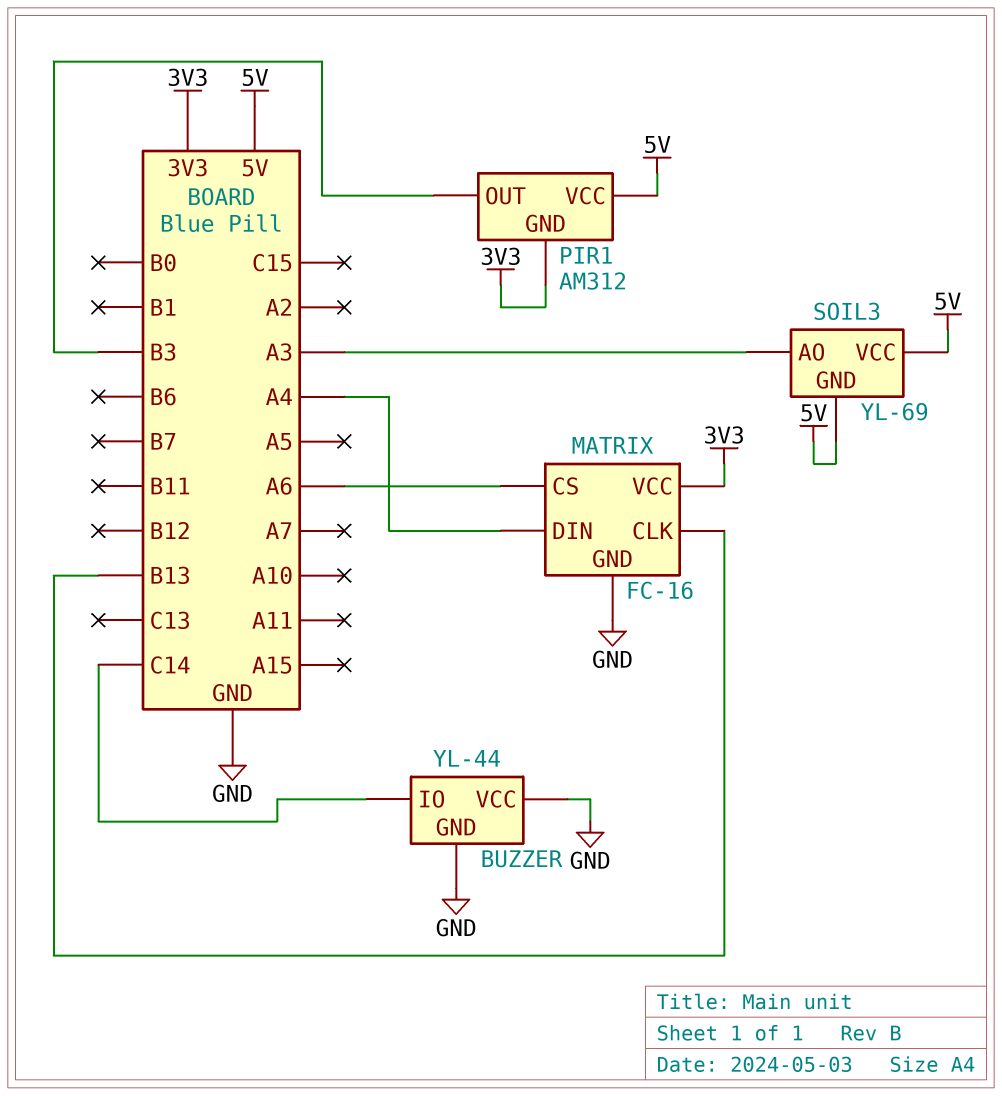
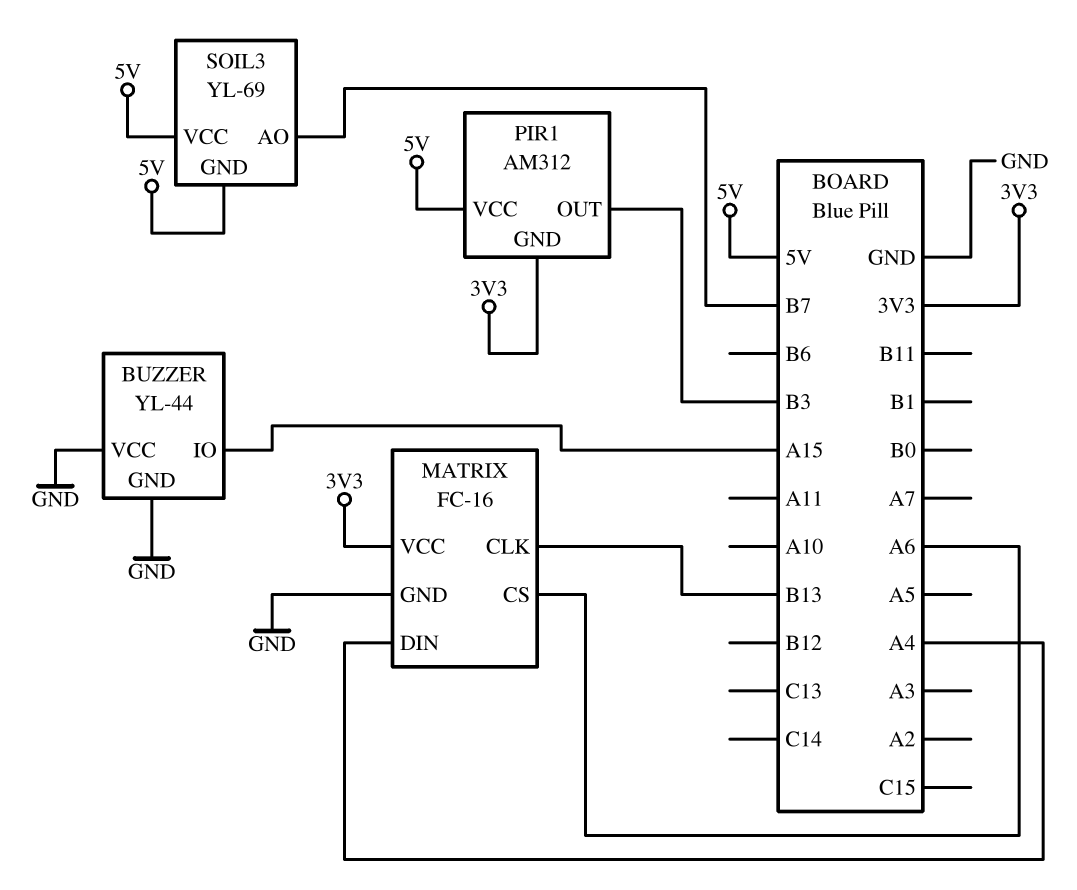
BUZZER pin IO: C14 -> A15
SOIL3 pin AO: A3 -> B7

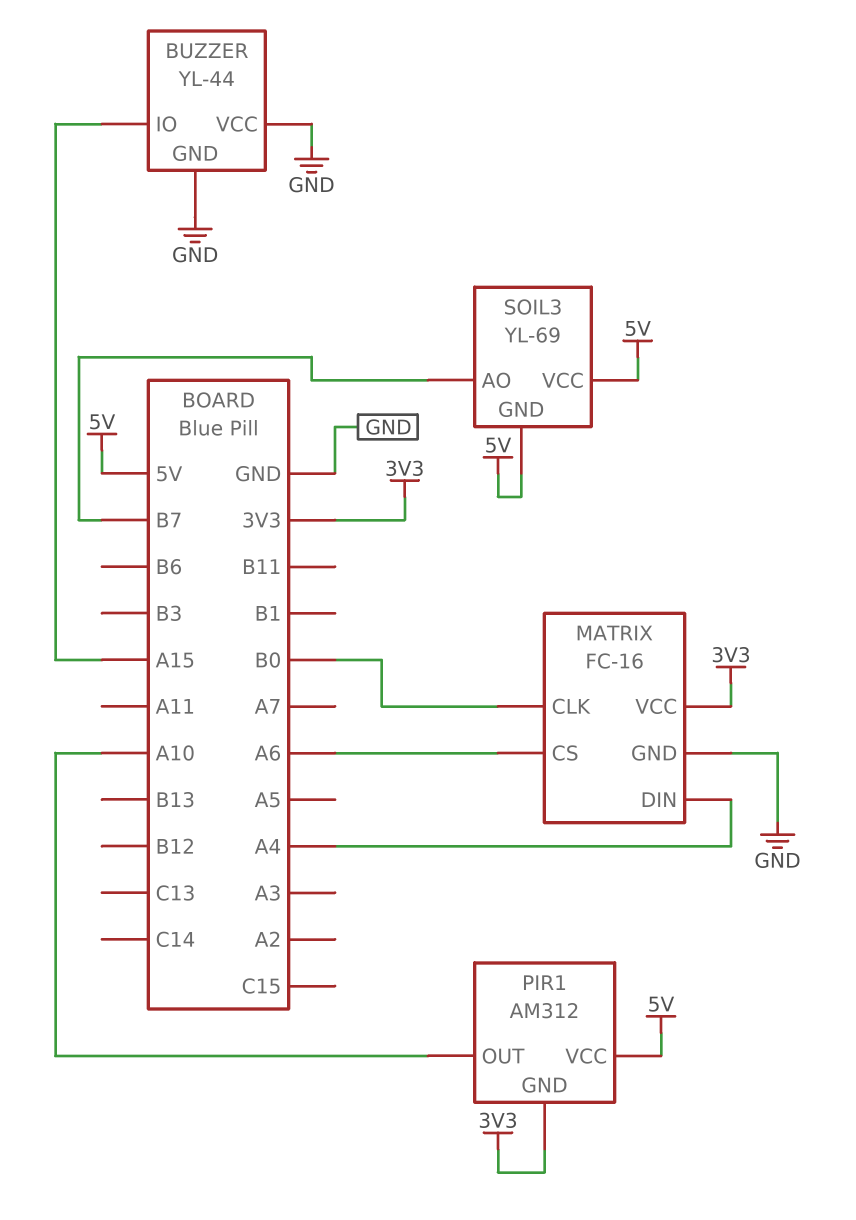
MATRIX pin CLK: B13 -> B0
PIR1 pin OUT: B3 -> A10

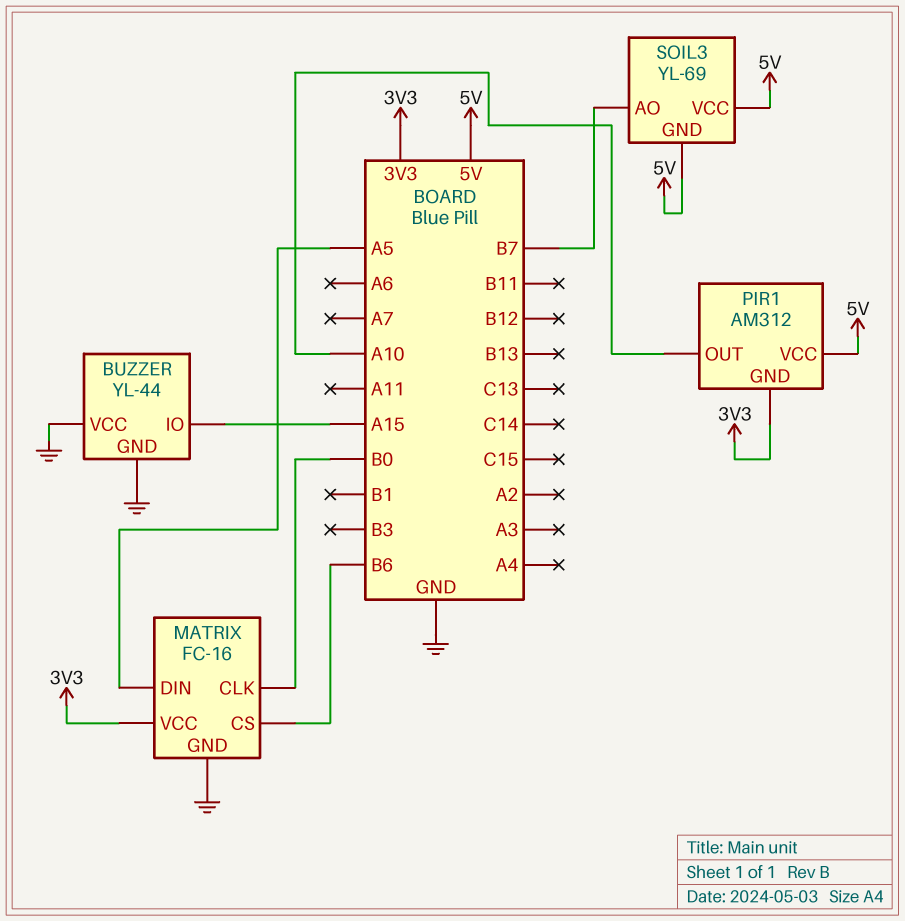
MATRIX pin CS: A6 -> B6
MATRIX pin DIN: A4 -> A5

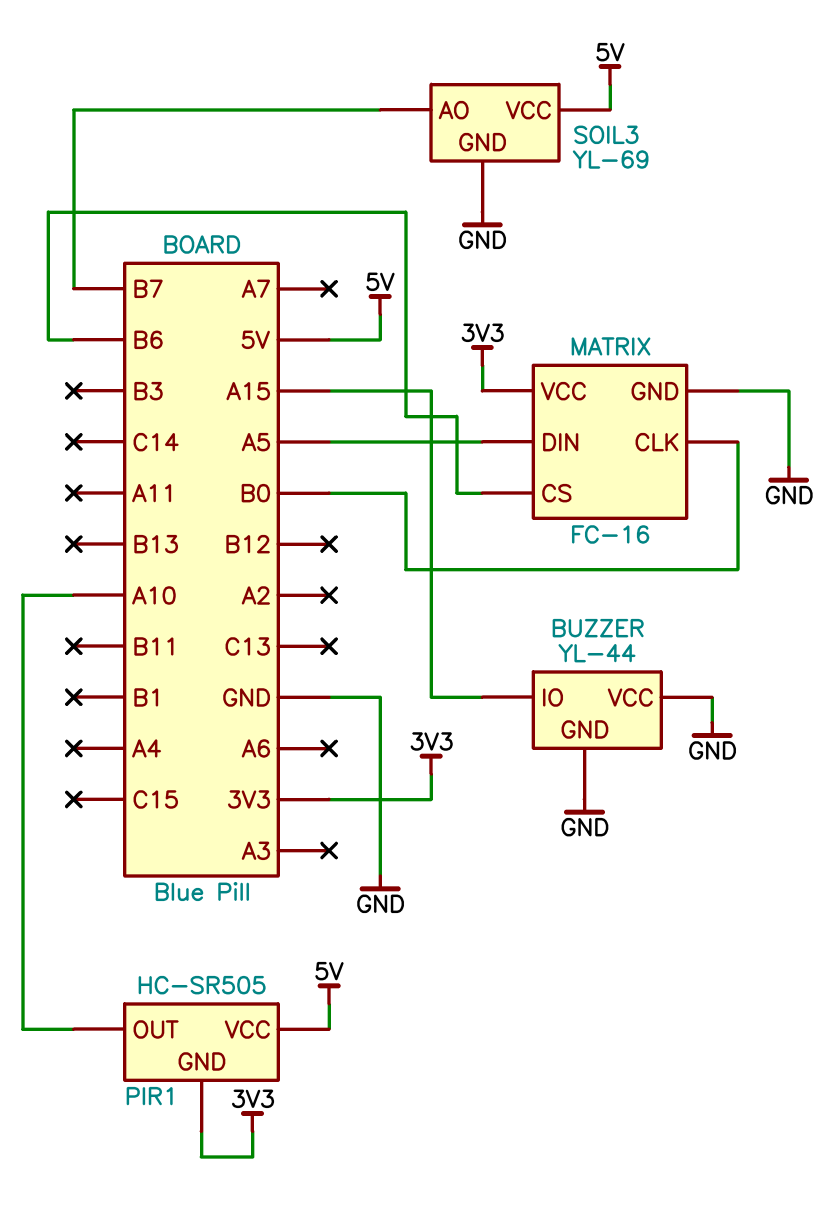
PIR1: AM312 -> HC-SR505
SOIL3 pin GND: 5V -> GND

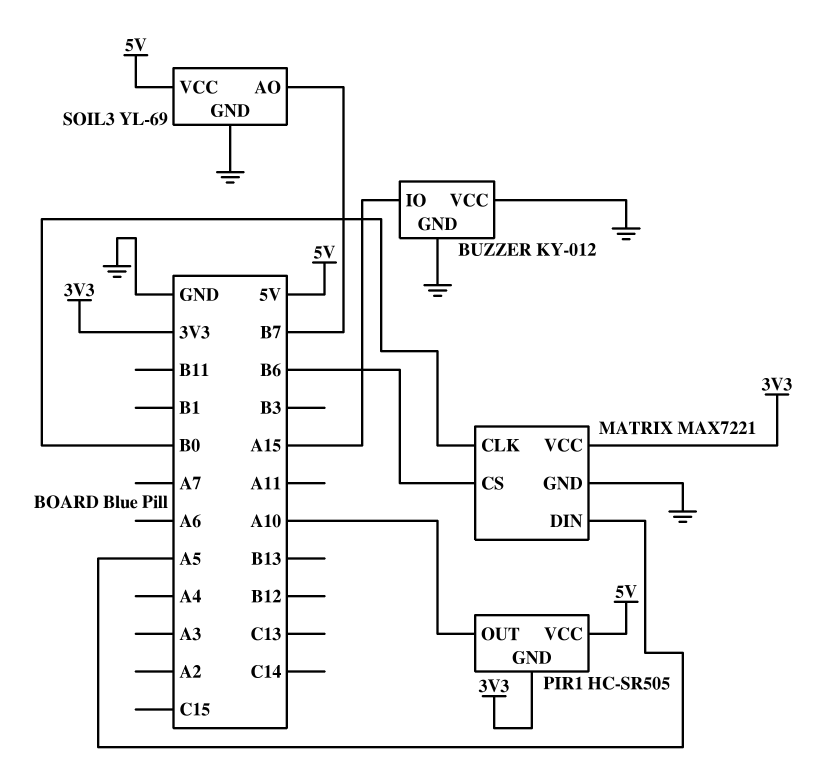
BUZZER: YL-44 -> KY-012
MATRIX: FC-16 -> MAX7221

